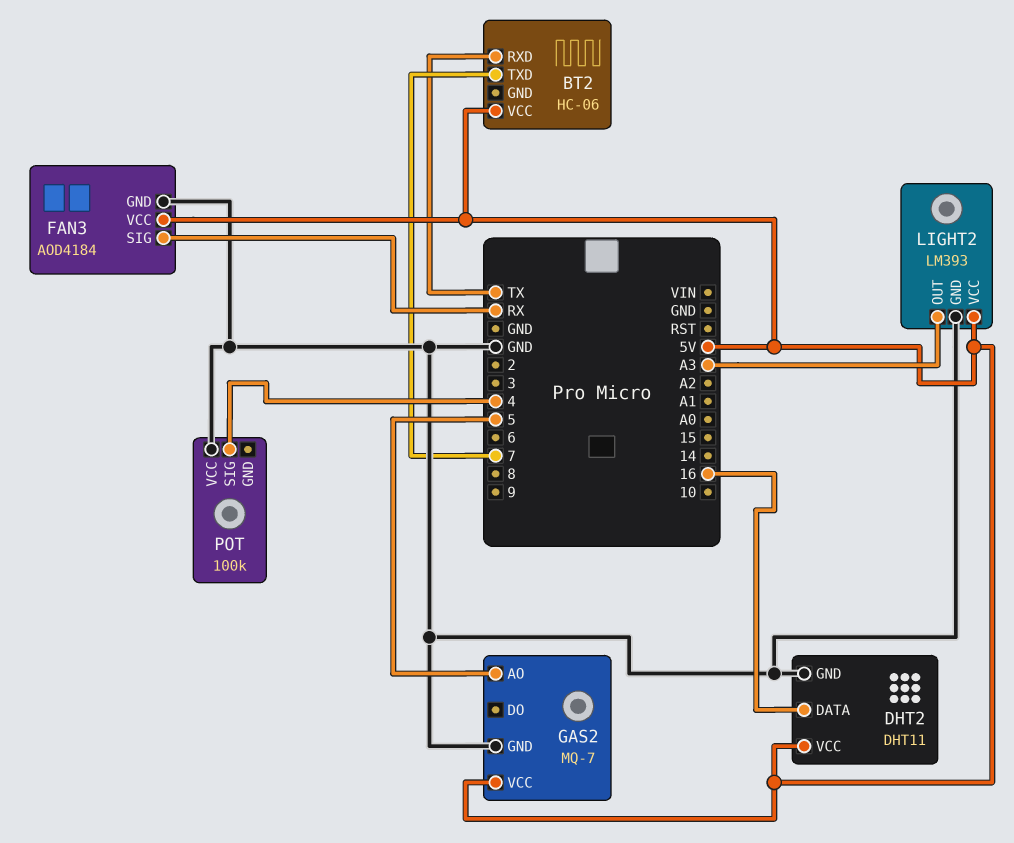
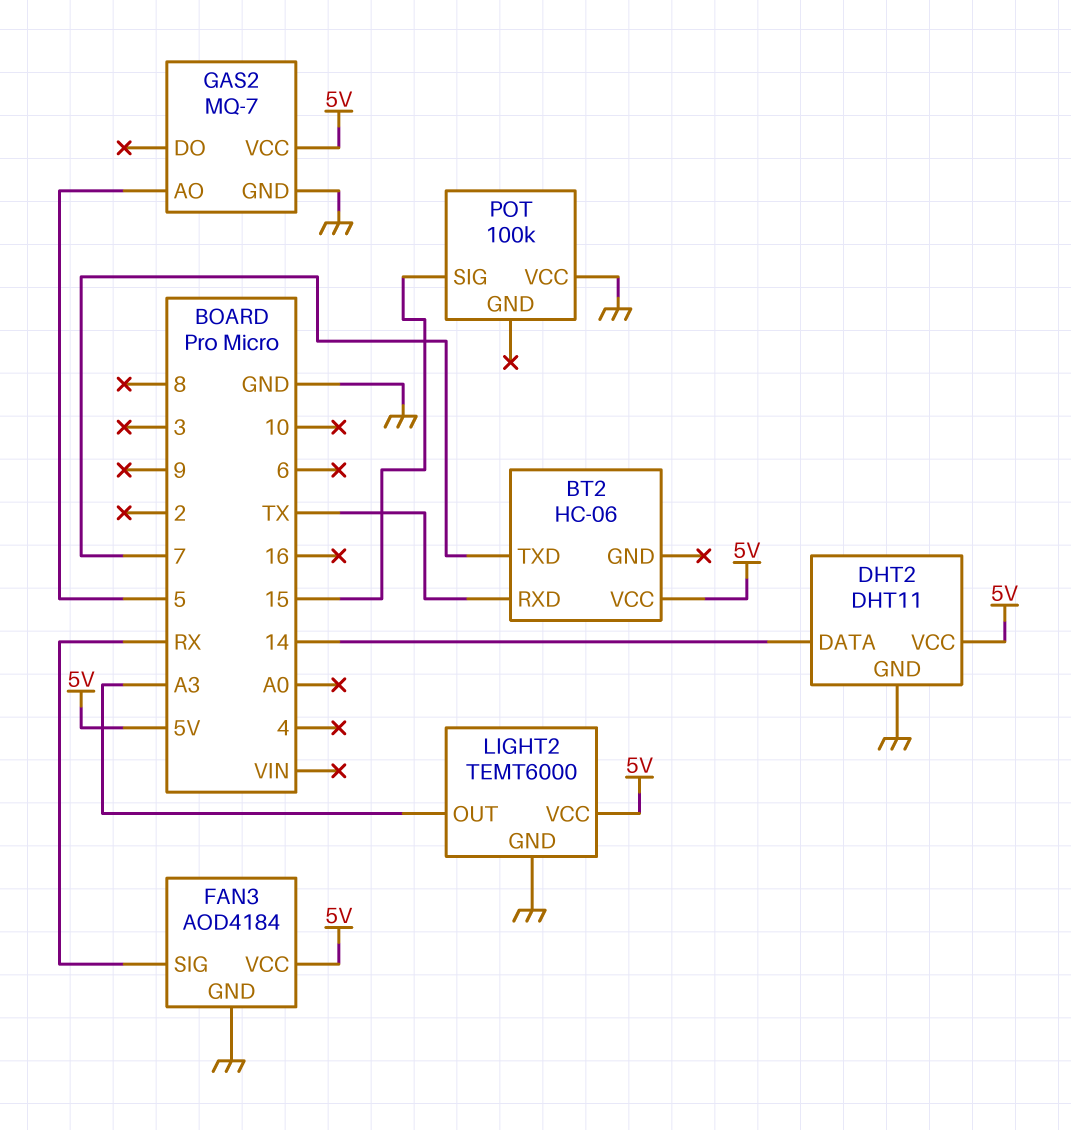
DHT2 pin DATA: 16 -> 14
LIGHT2: LM393 -> TEMT6000
POT pin SIG: 4 -> 15

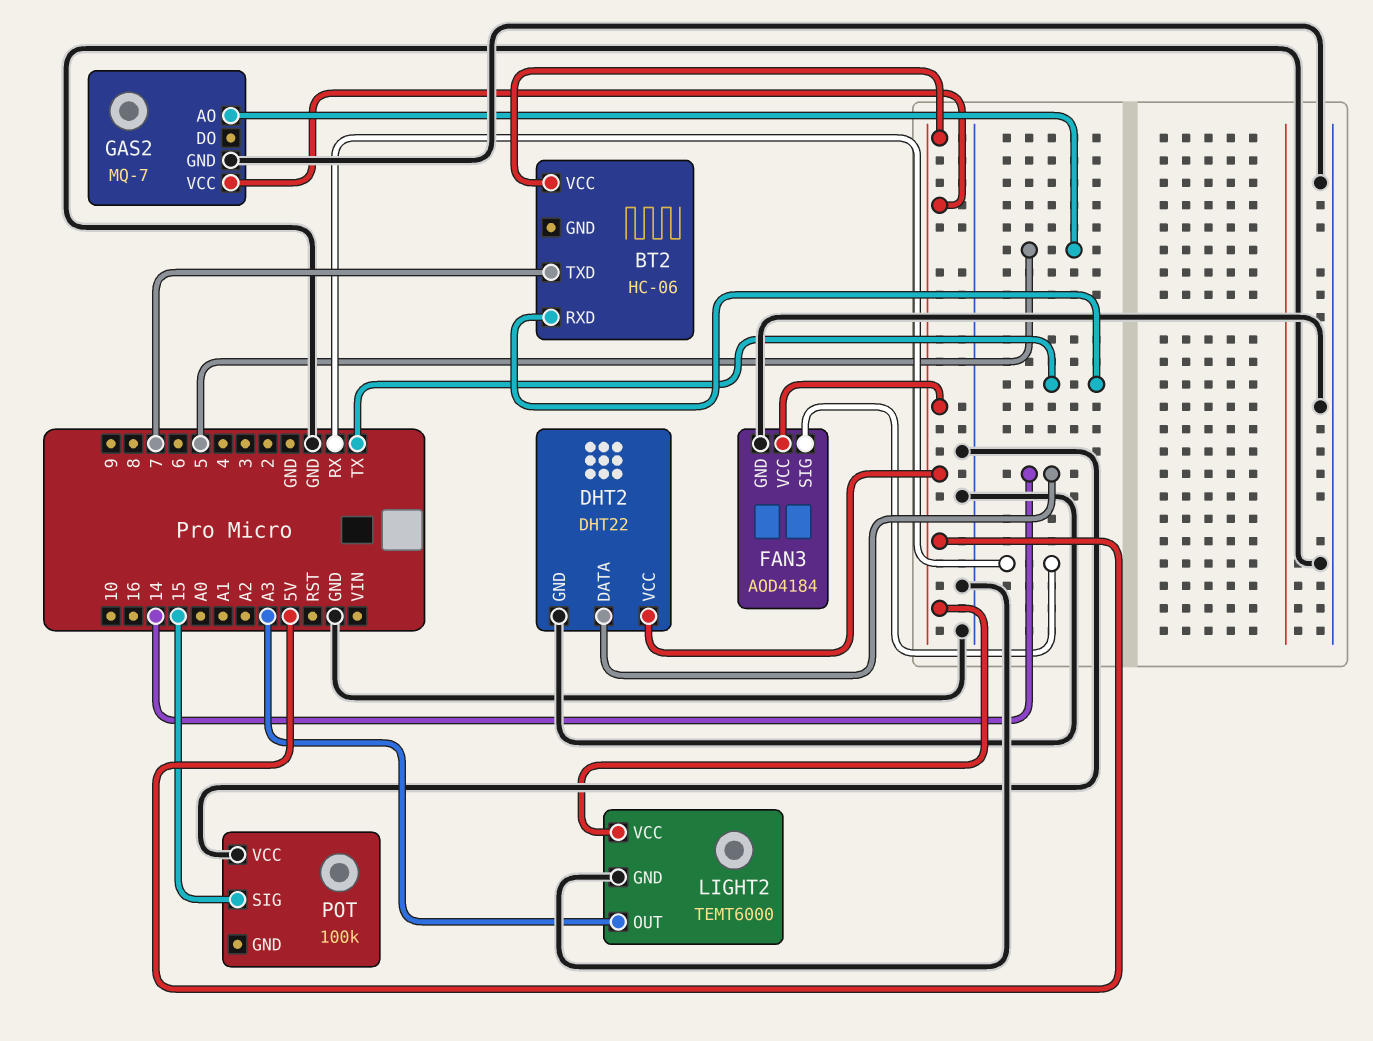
DHT2: DHT11 -> DHT22

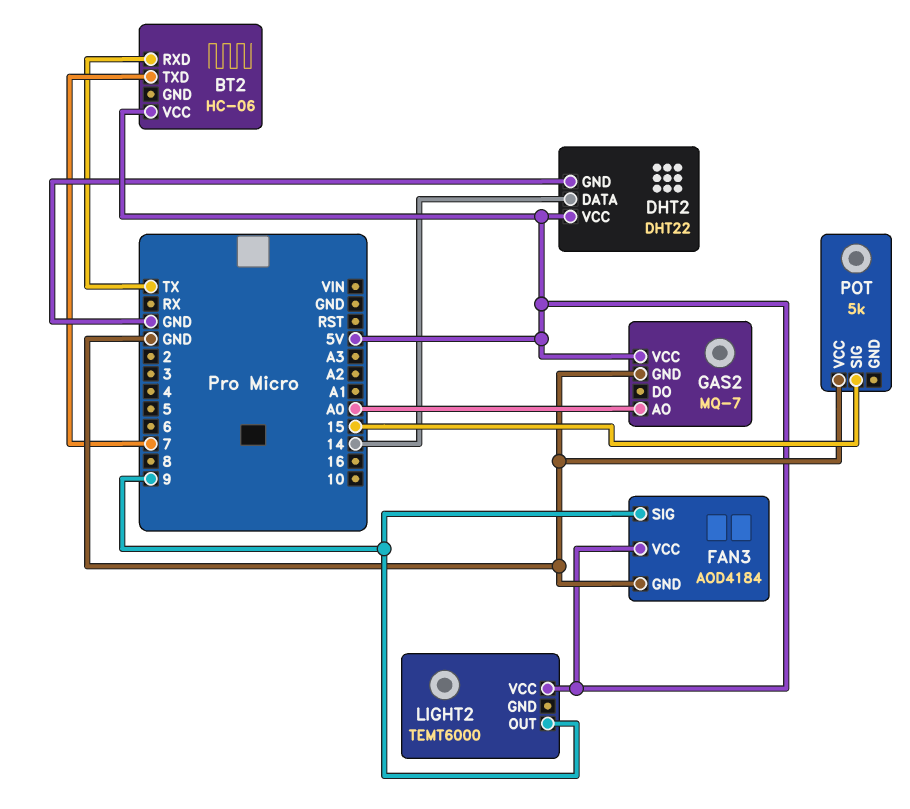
FAN3 pin SIG: RX -> 9
GAS2 pin AO: 5 -> A0
LIGHT2 pin GND: GND -> none
LIGHT2 pin OUT: A3 -> 9
POT: 100k -> 5k

